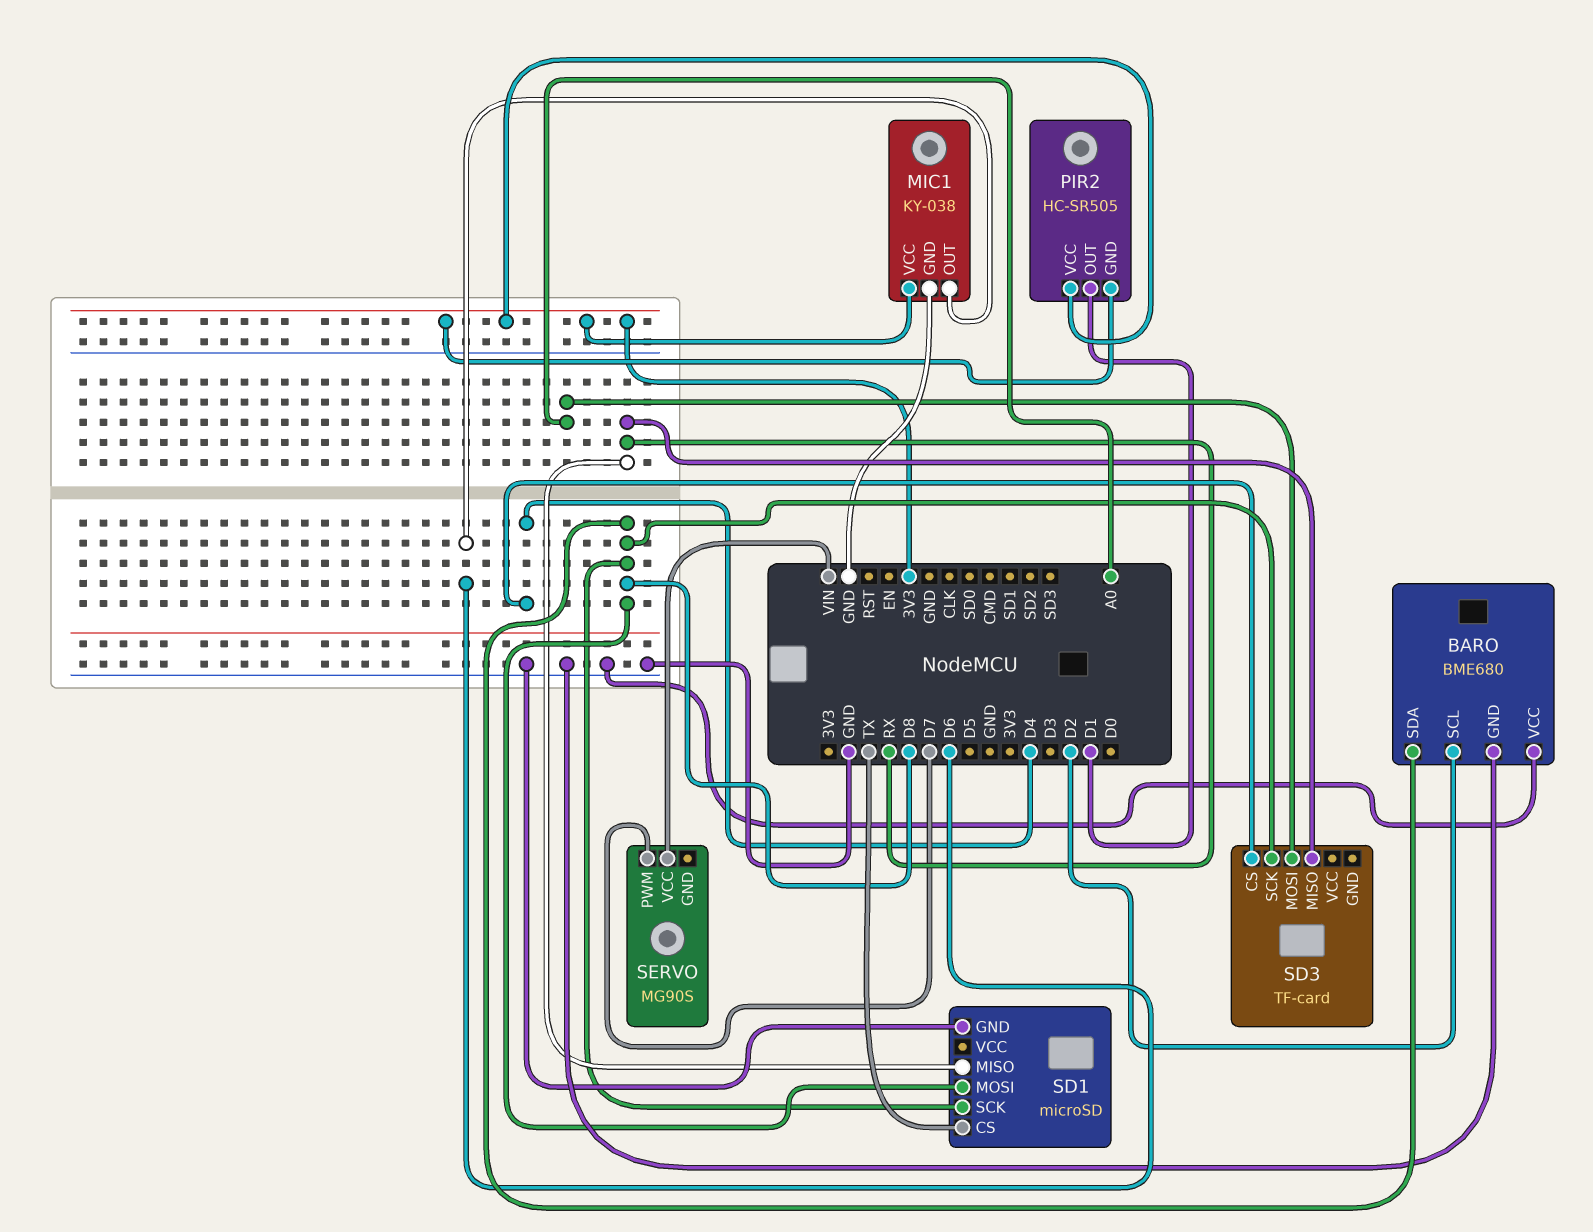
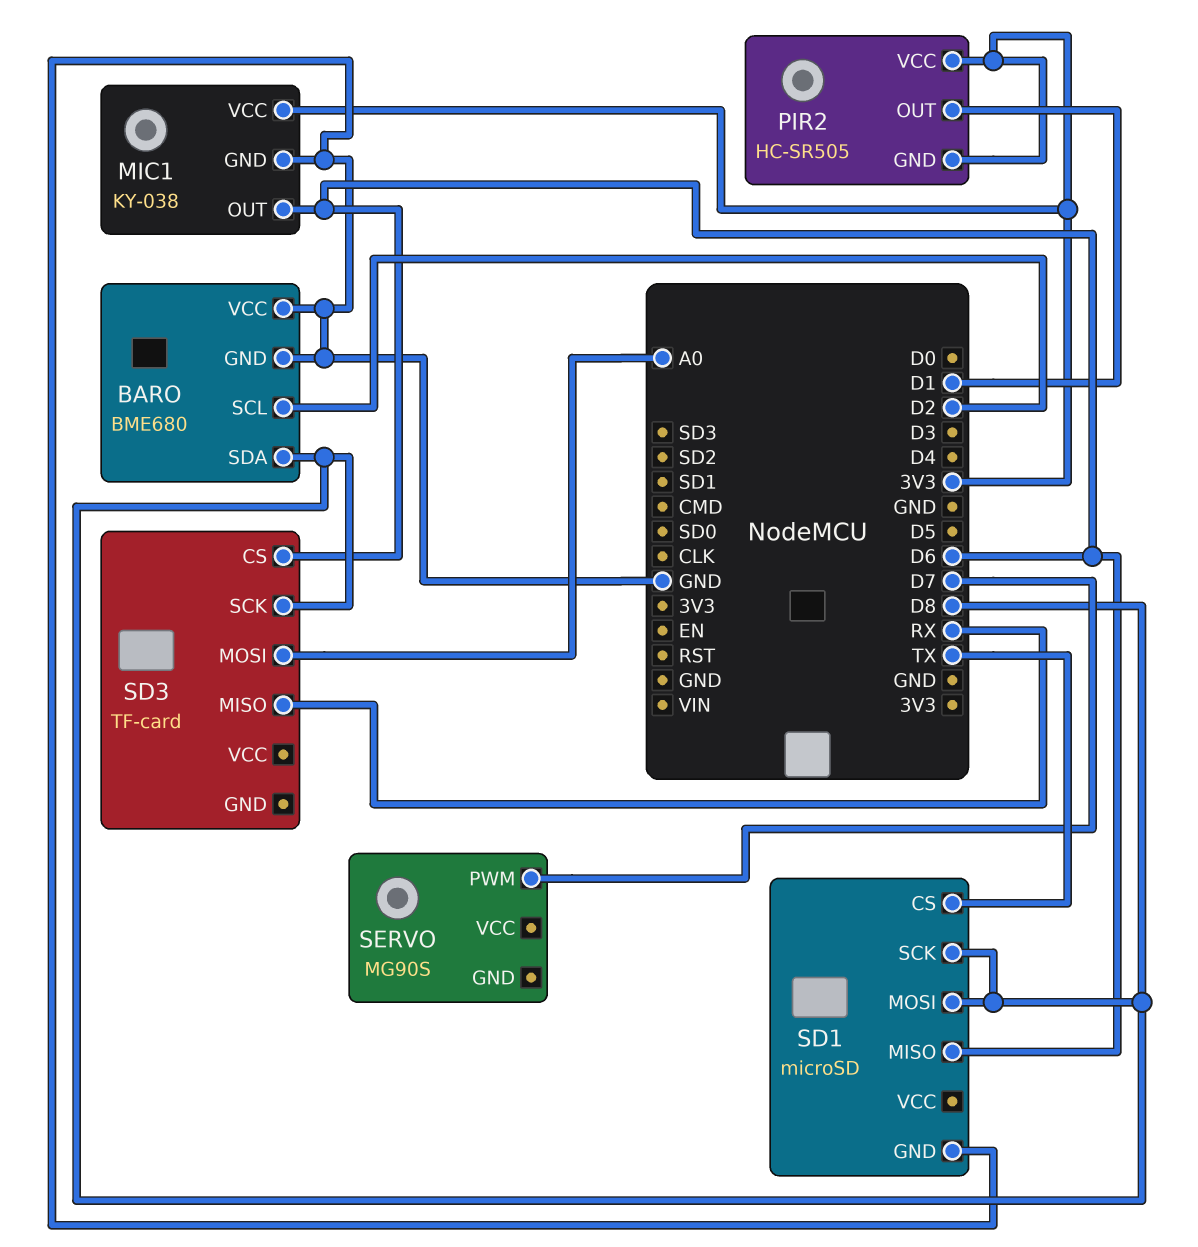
SD1 pin MISO: RX -> D6
SD3 pin CS: D4 -> D6
SERVO pin VCC: VIN -> none

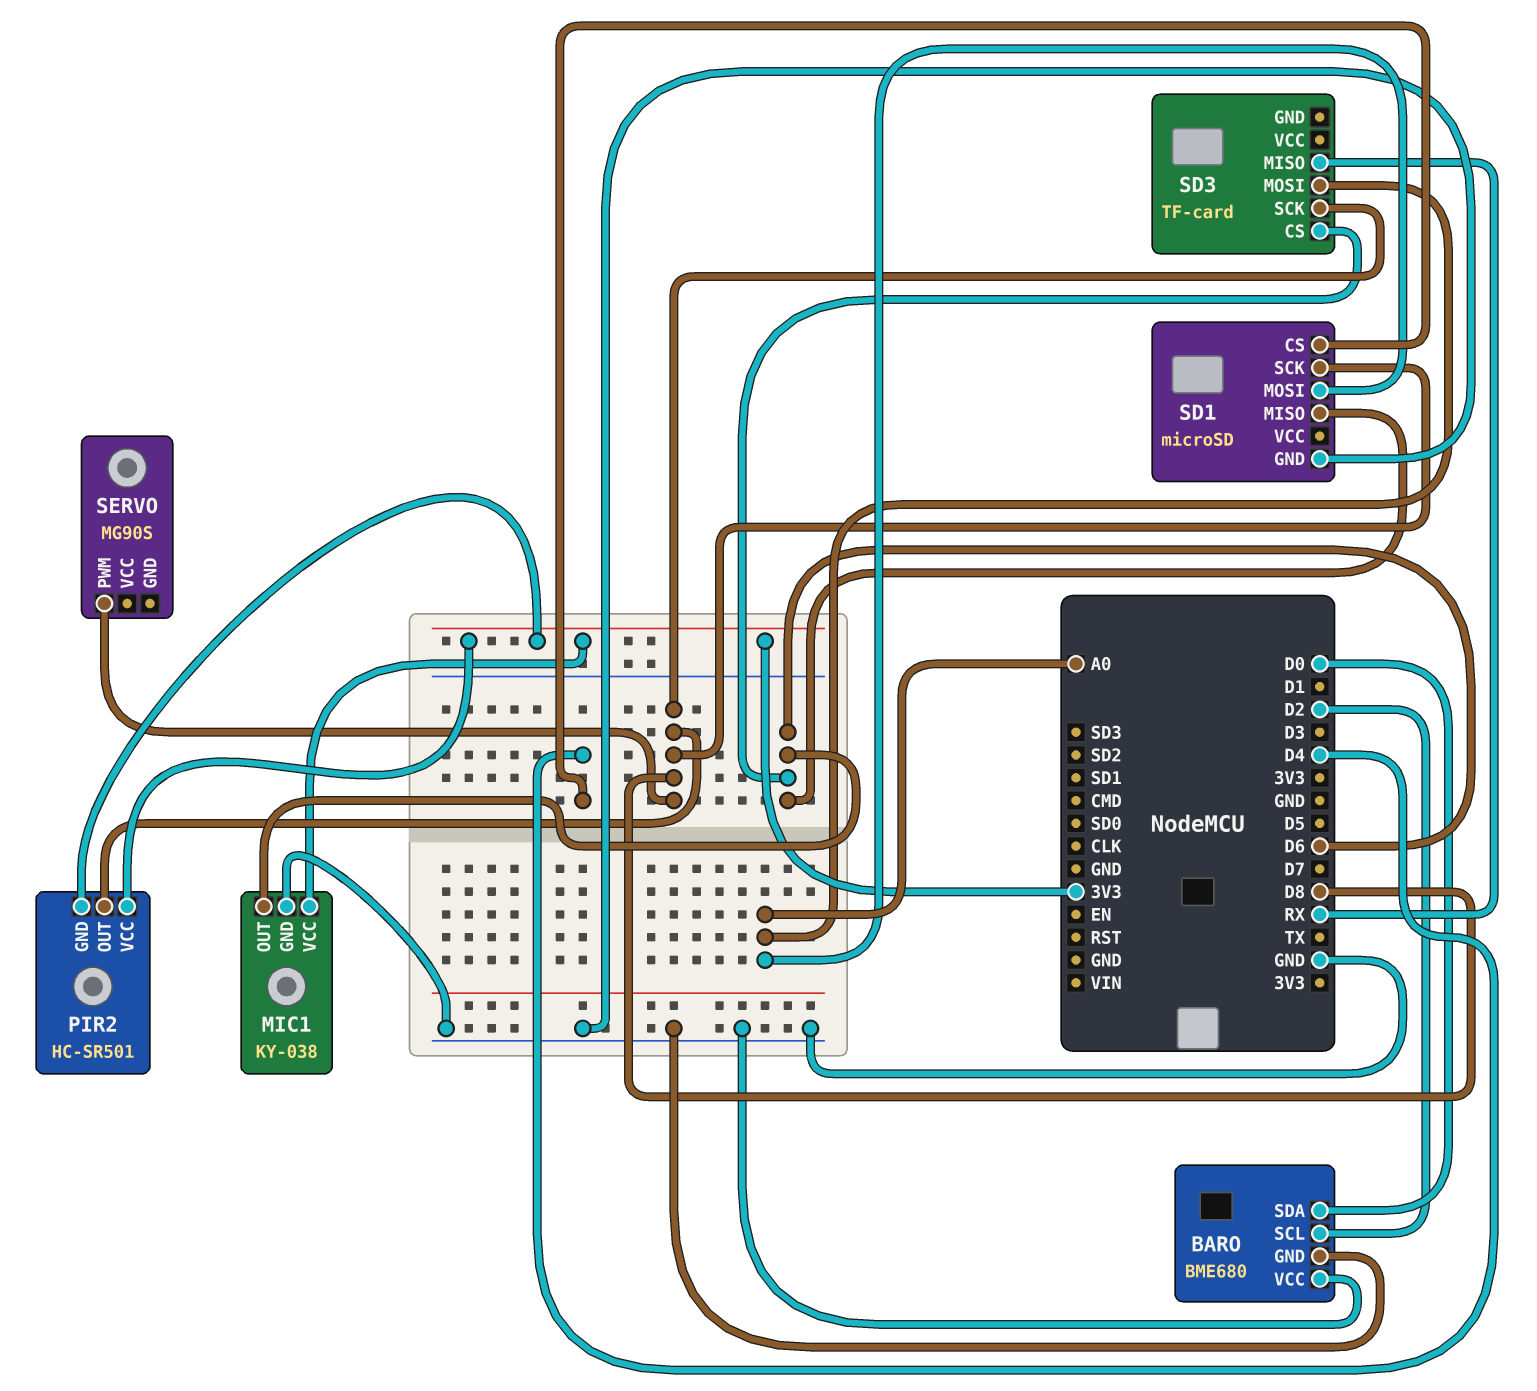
BARO pin SDA: D8 -> D0
PIR2: HC-SR505 -> HC-SR501
PIR2 pin OUT: D1 -> D8
SD1 pin CS: TX -> D4
SD1 pin MOSI: D8 -> A0
SERVO pin PWM: D7 -> D8

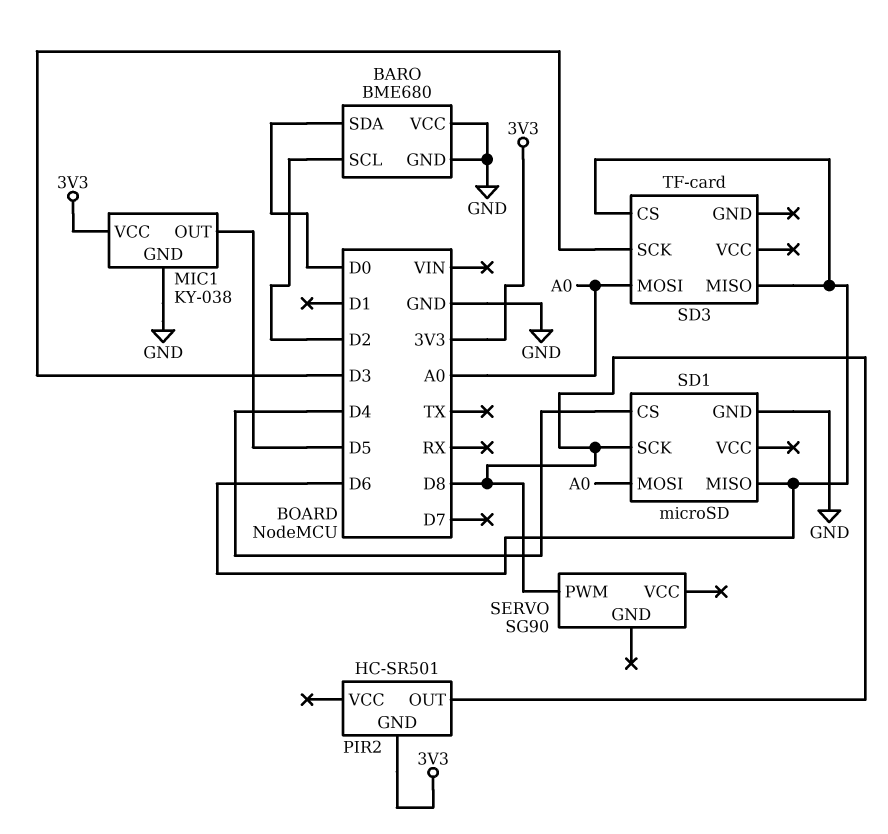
MIC1 pin OUT: D6 -> D5
PIR2 pin VCC: 3V3 -> none
SD3 pin MISO: RX -> D6
SD3 pin SCK: D8 -> D3
SERVO: MG90S -> SG90

